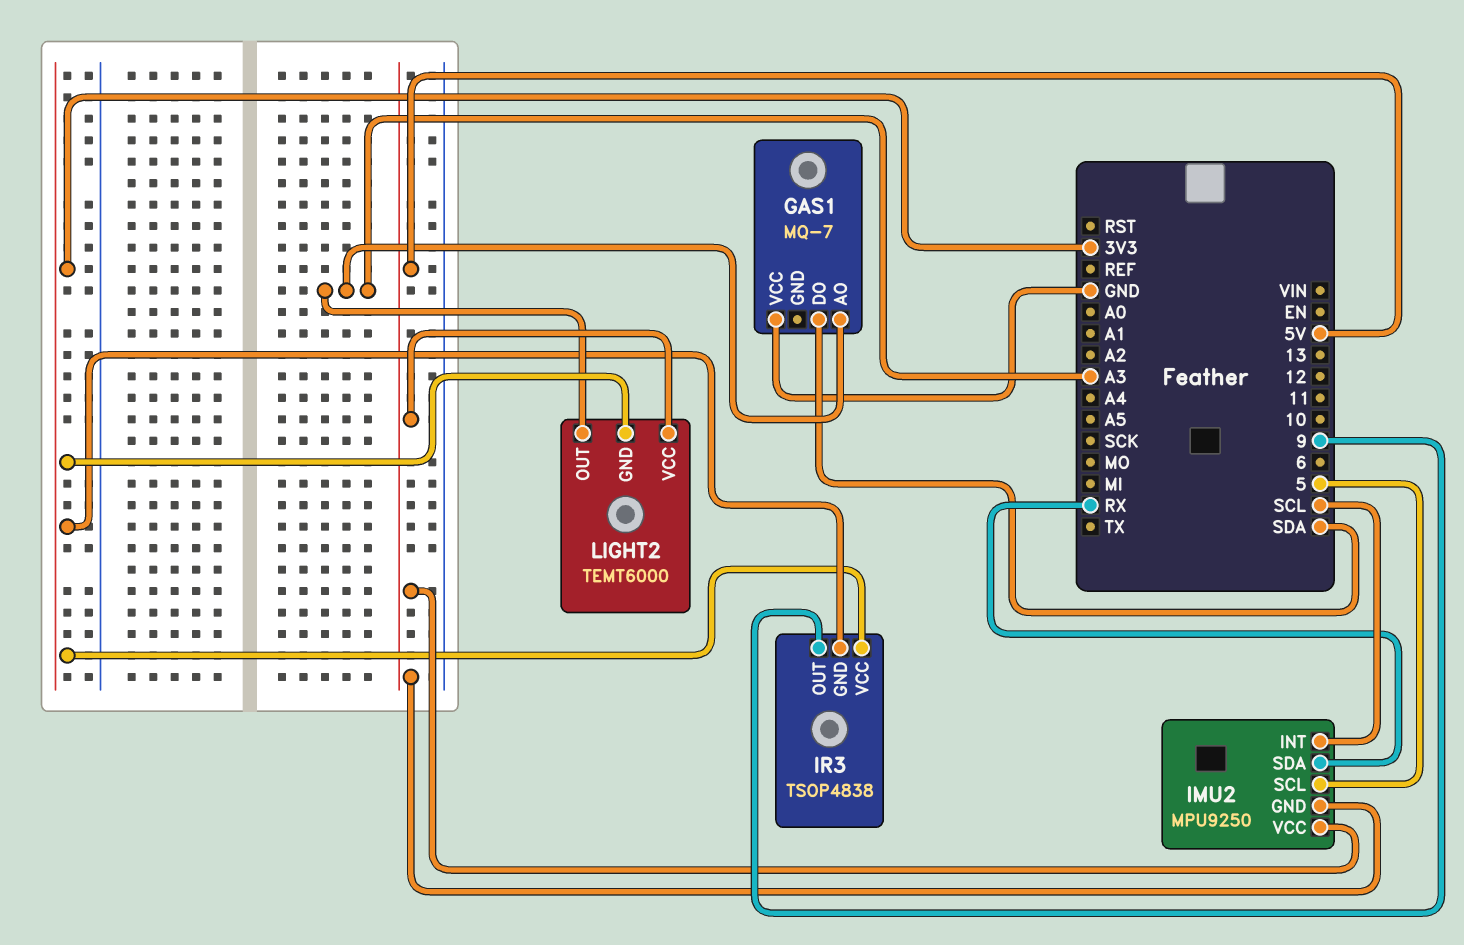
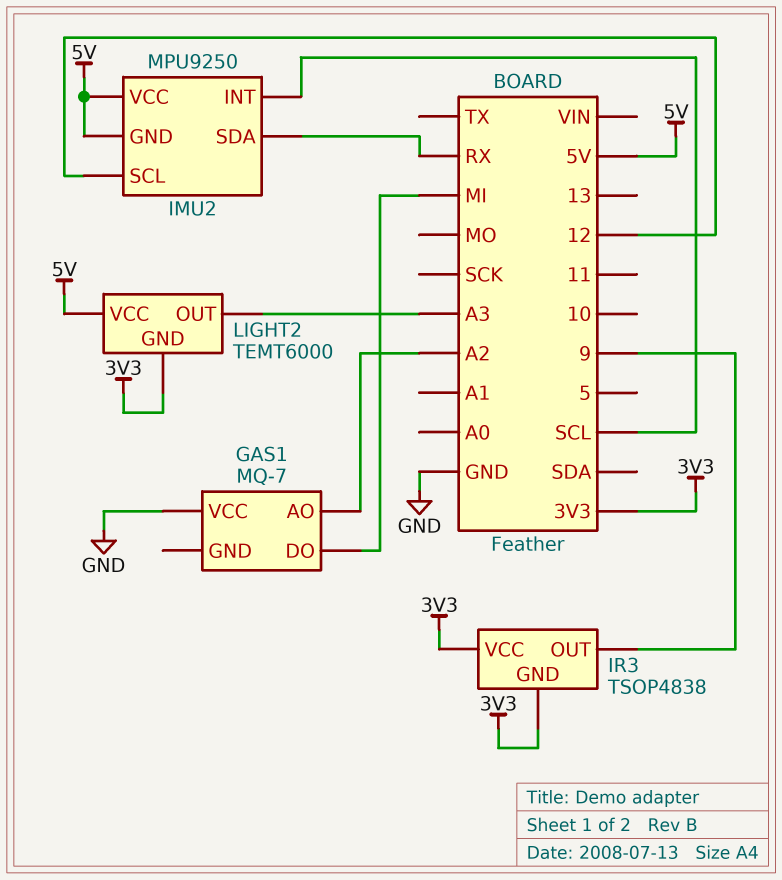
GAS1 pin AO: A3 -> A2
GAS1 pin DO: SDA -> MI
IMU2 pin SCL: 5 -> 12

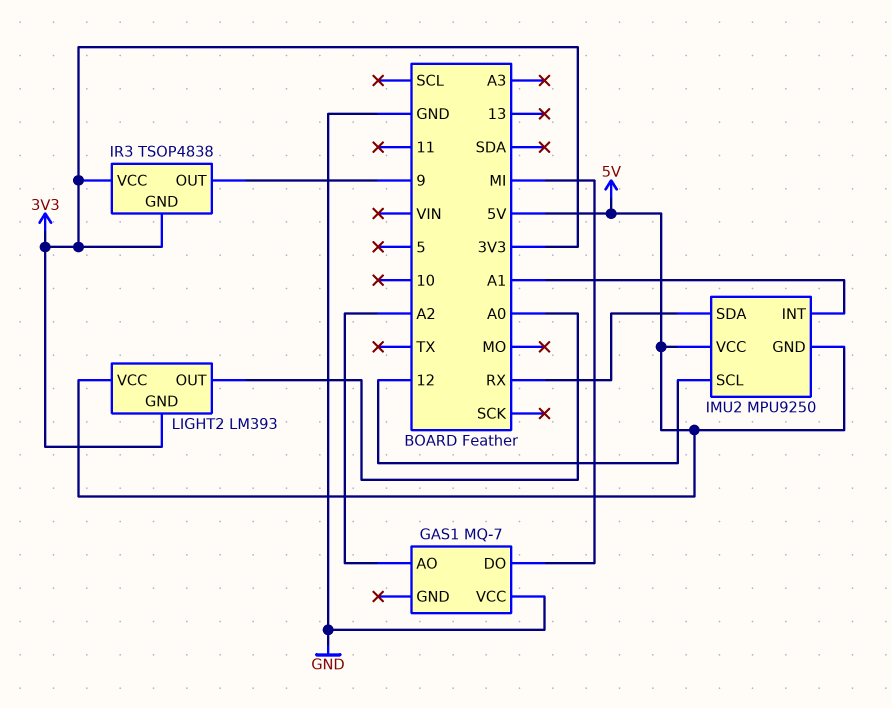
IMU2 pin INT: SCL -> A1
LIGHT2: TEMT6000 -> LM393
LIGHT2 pin OUT: A3 -> A0

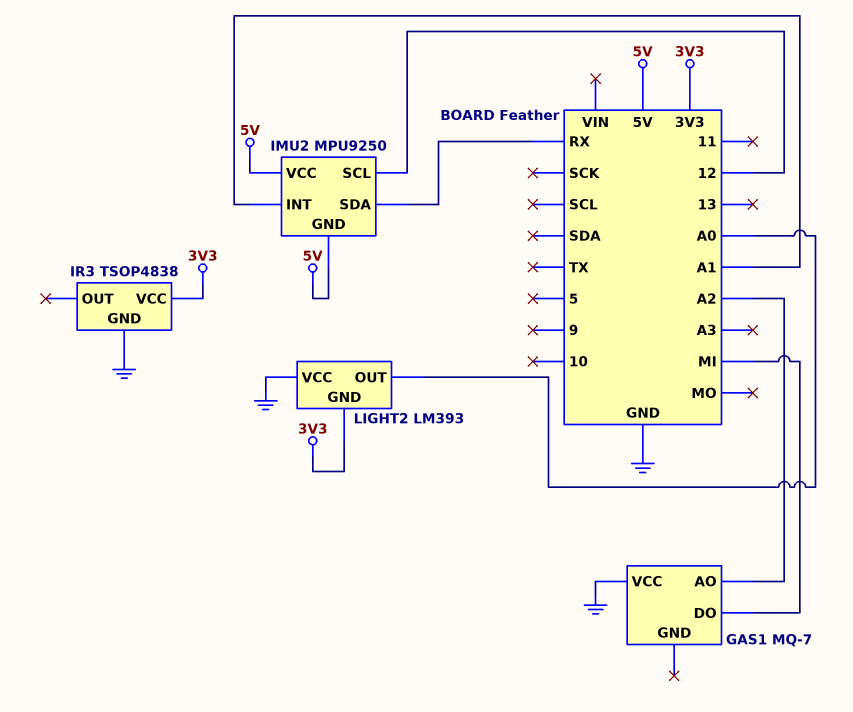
IR3 pin GND: 3V3 -> GND
IR3 pin OUT: 9 -> none
LIGHT2 pin VCC: 5V -> GND

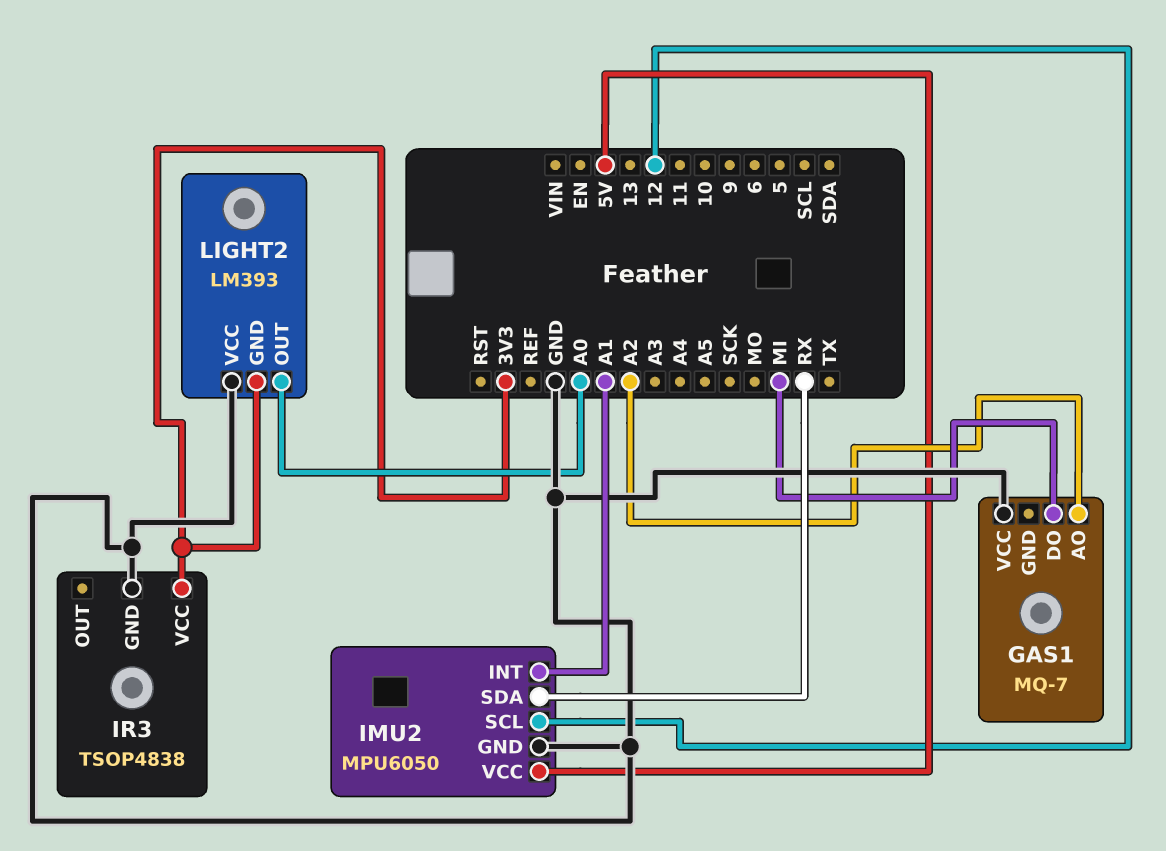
IMU2: MPU9250 -> MPU6050
IMU2 pin GND: 5V -> GND

